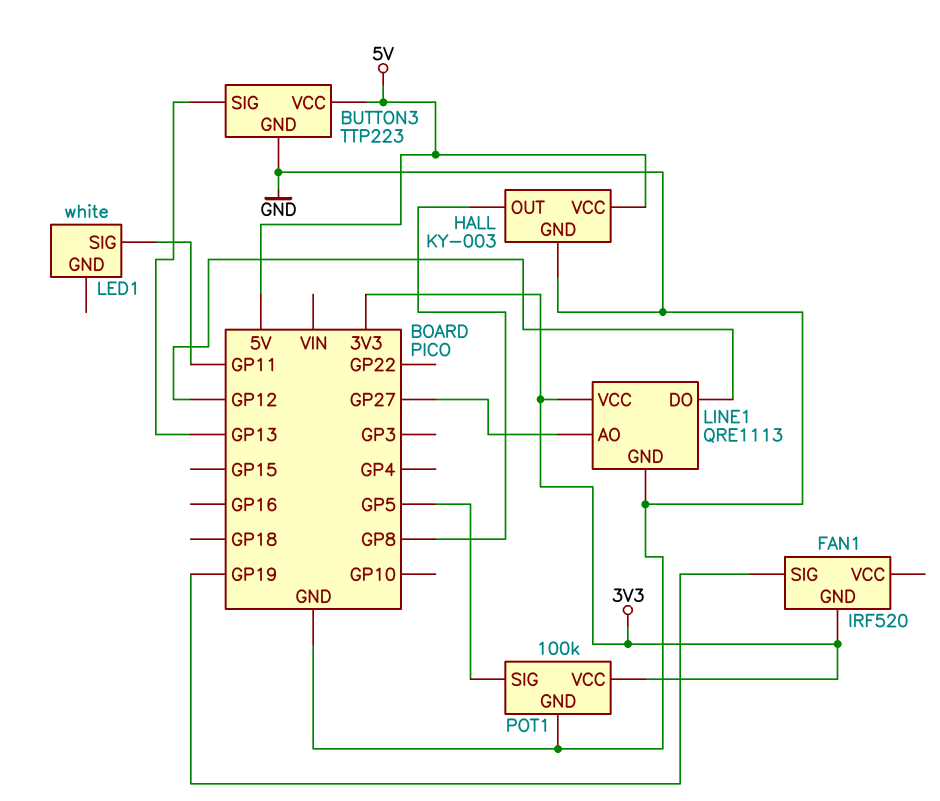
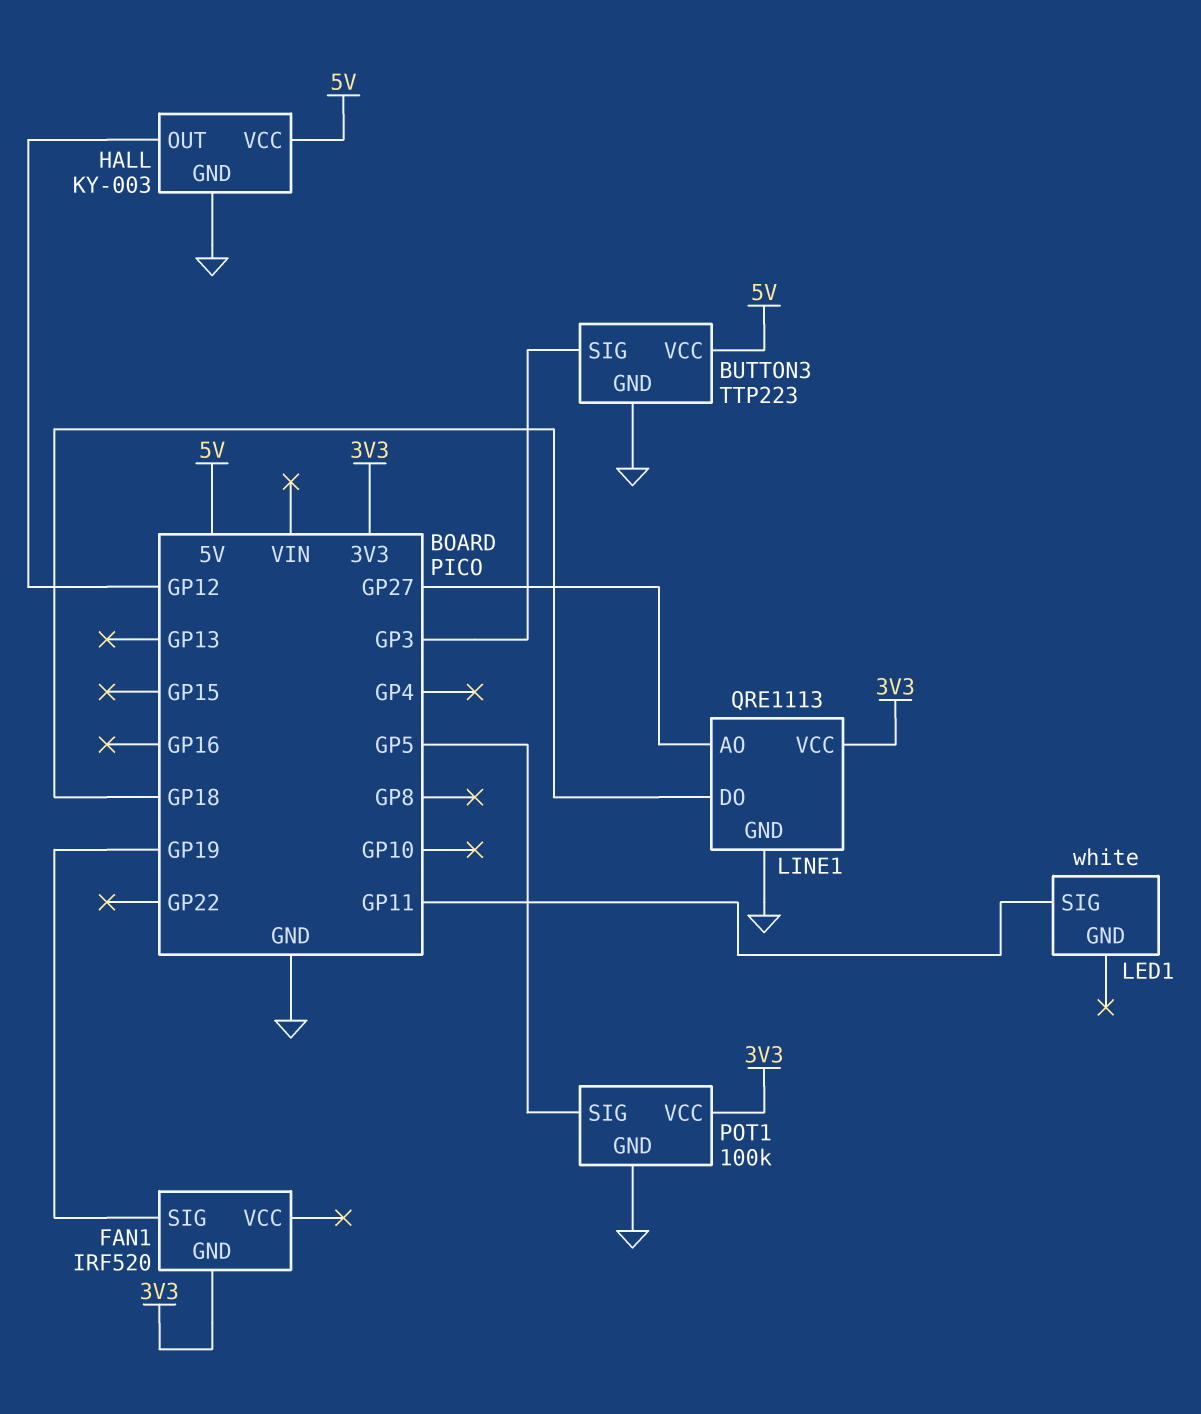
BUTTON3 pin SIG: GP13 -> GP3
HALL pin OUT: GP8 -> GP12
LINE1 pin DO: GP12 -> GP18

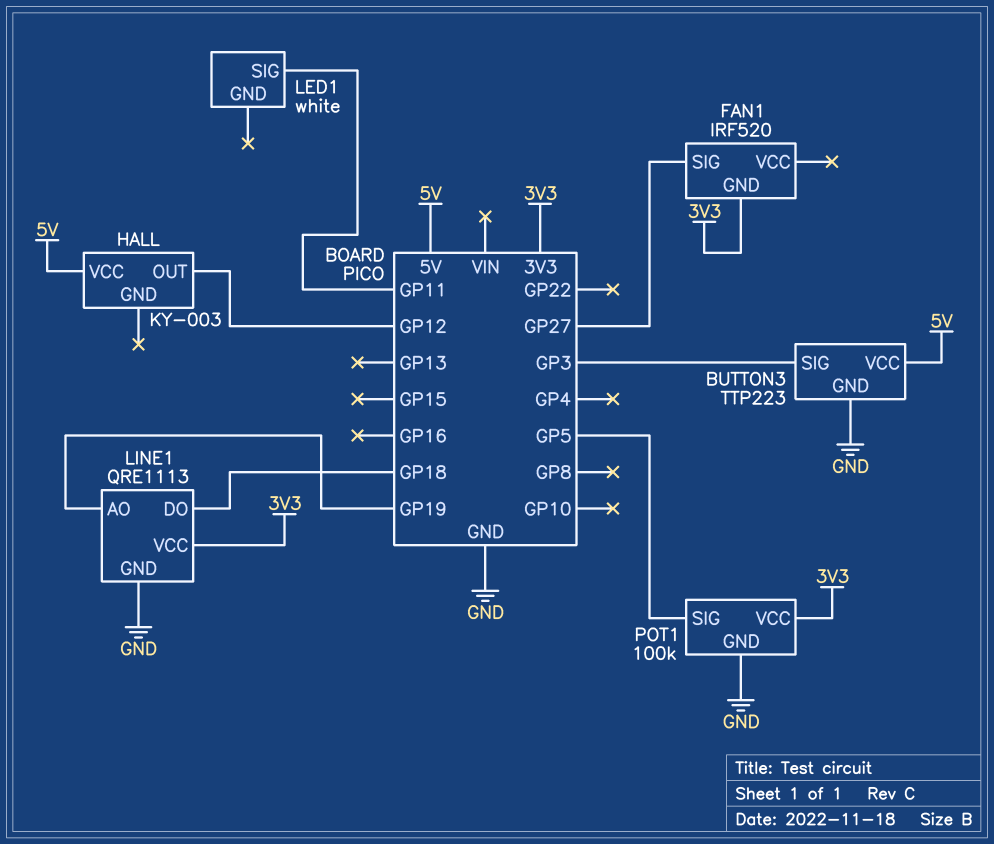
FAN1 pin SIG: GP19 -> GP27
HALL pin GND: GND -> none
LINE1 pin AO: GP27 -> GP19

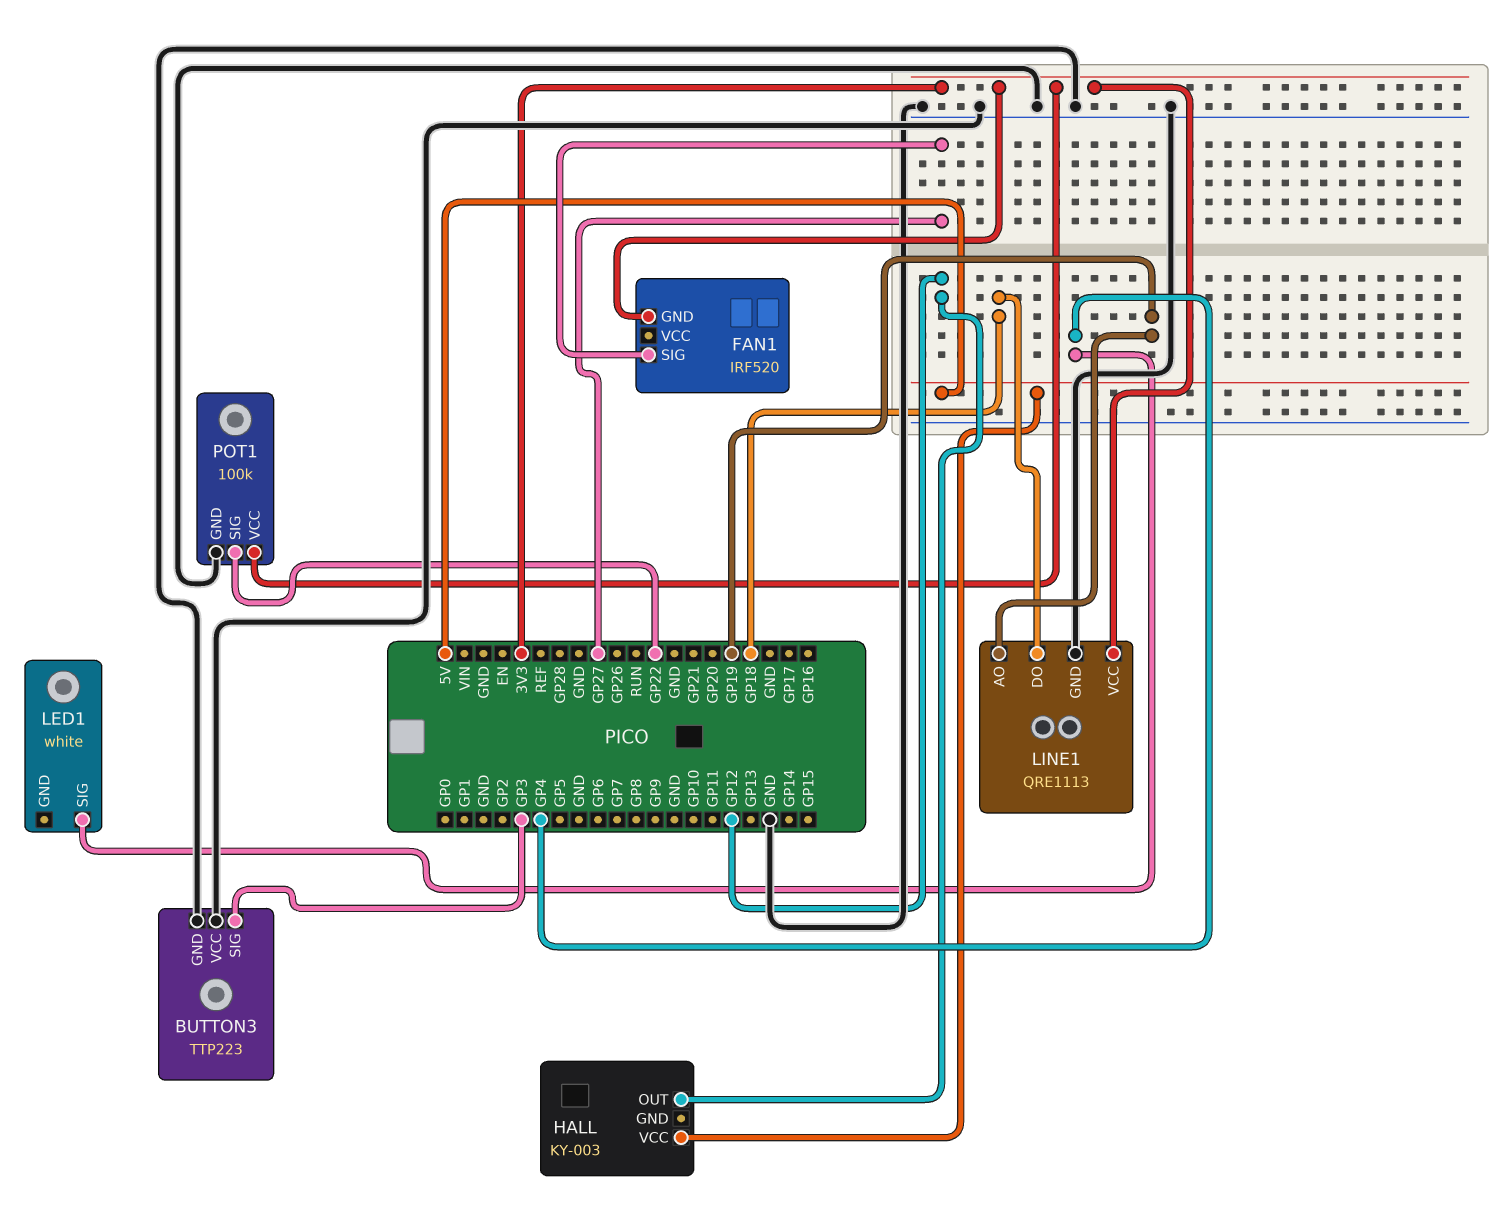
BUTTON3 pin VCC: 5V -> GND
LED1 pin SIG: GP11 -> GP4
POT1 pin SIG: GP5 -> GP22

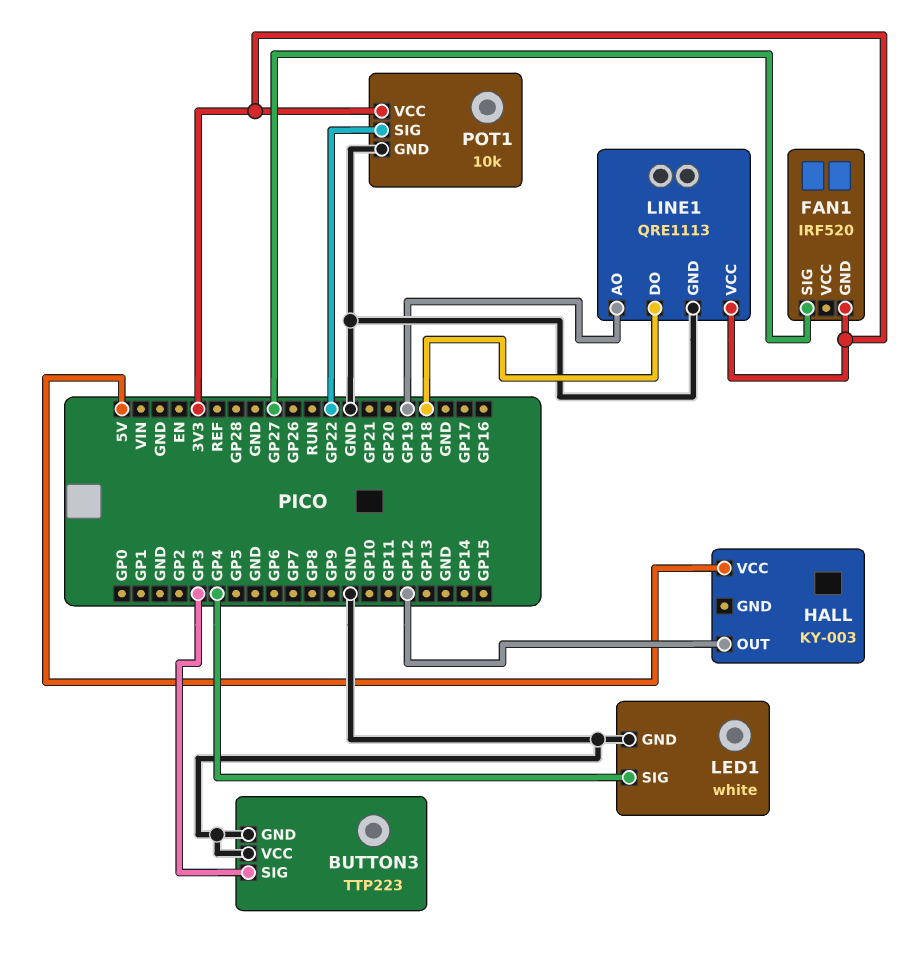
LED1 pin GND: none -> GND
POT1: 100k -> 10k

